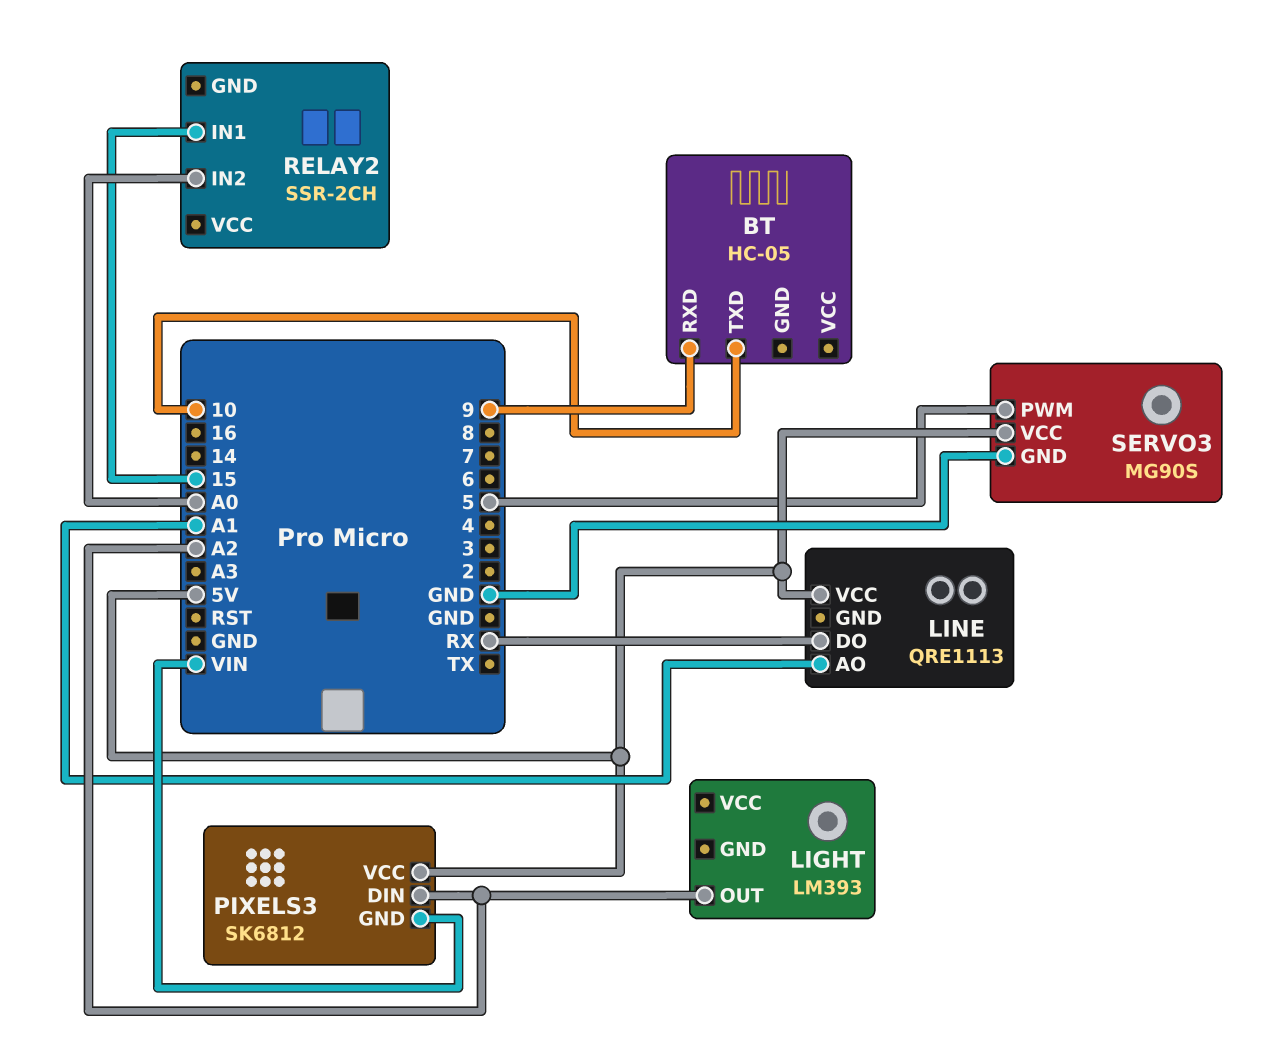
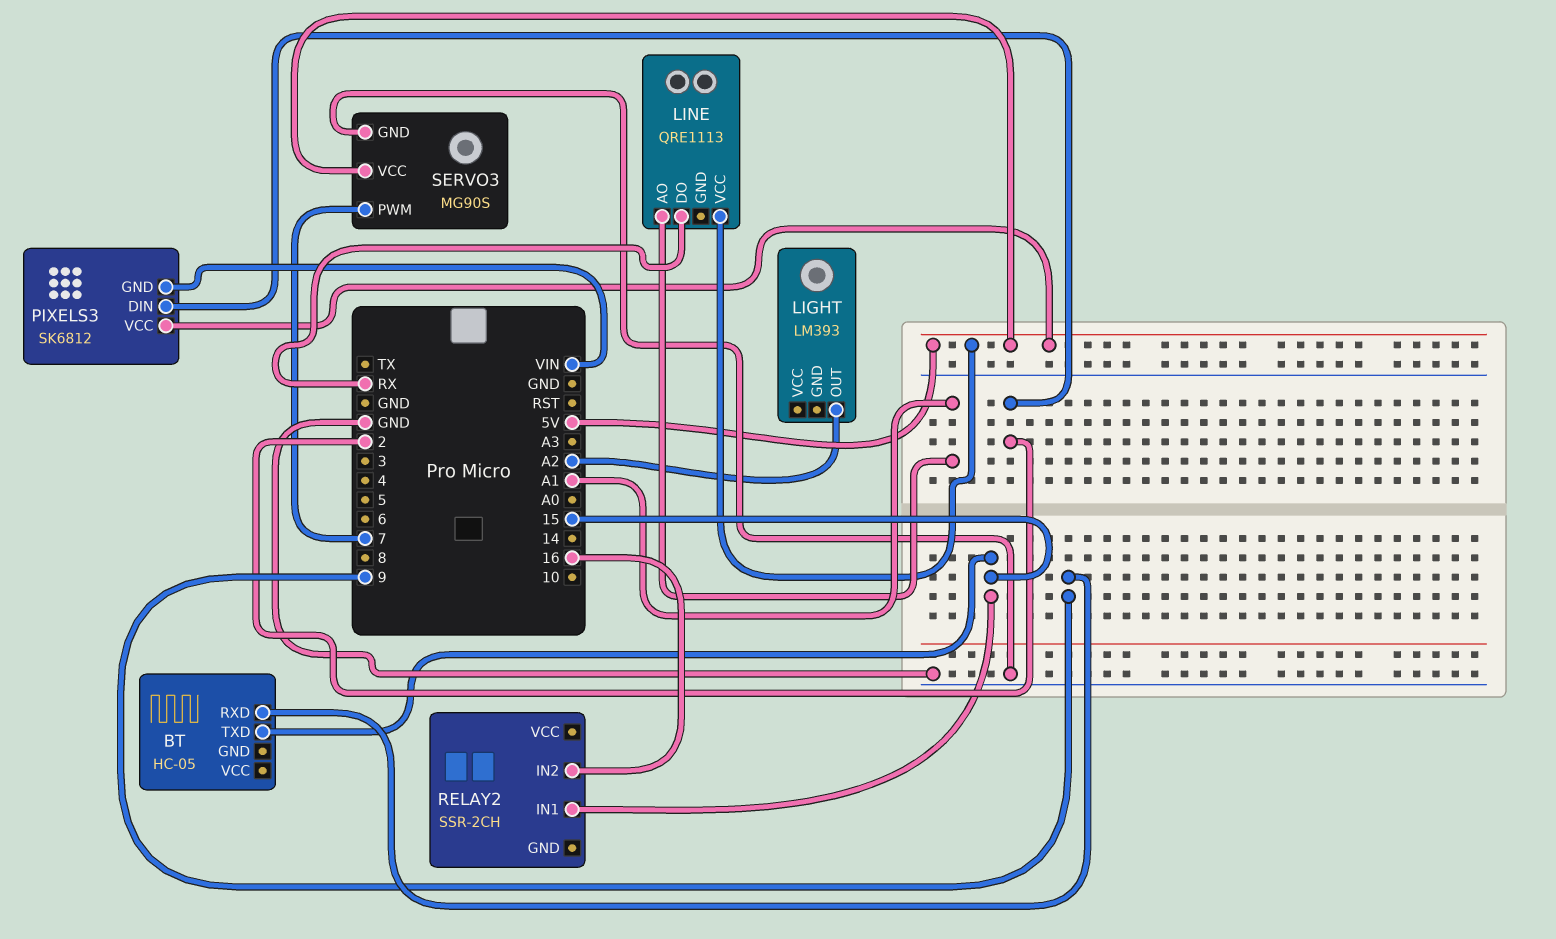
BT pin TXD: 10 -> 15
PIXELS3 pin DIN: A2 -> 2
RELAY2 pin IN2: A0 -> 16
SERVO3 pin PWM: 5 -> 7

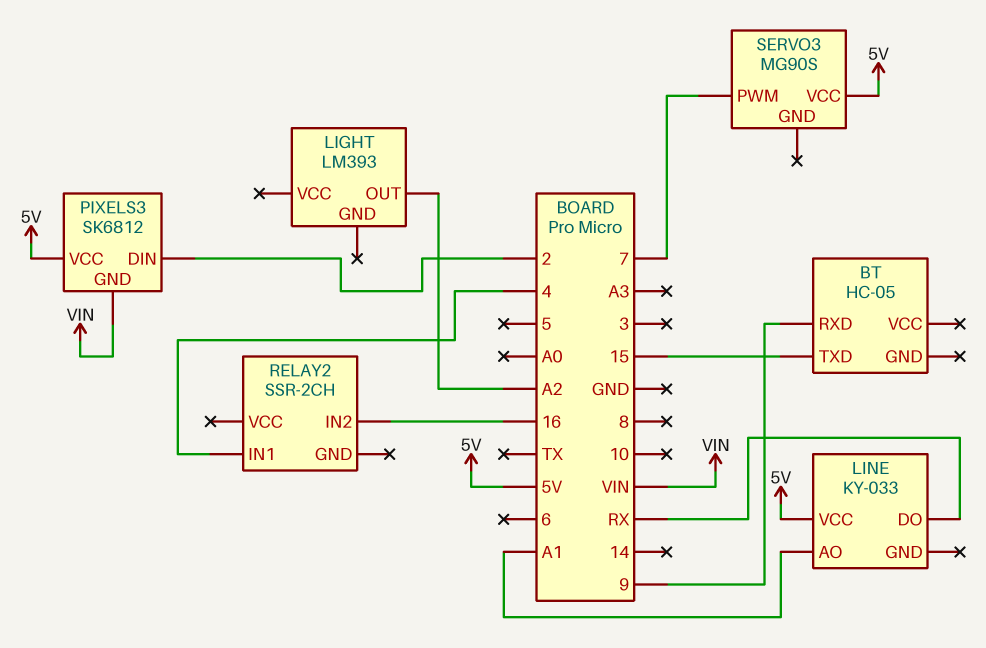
LINE: QRE1113 -> KY-033
RELAY2 pin IN1: 15 -> 4
SERVO3 pin GND: GND -> none

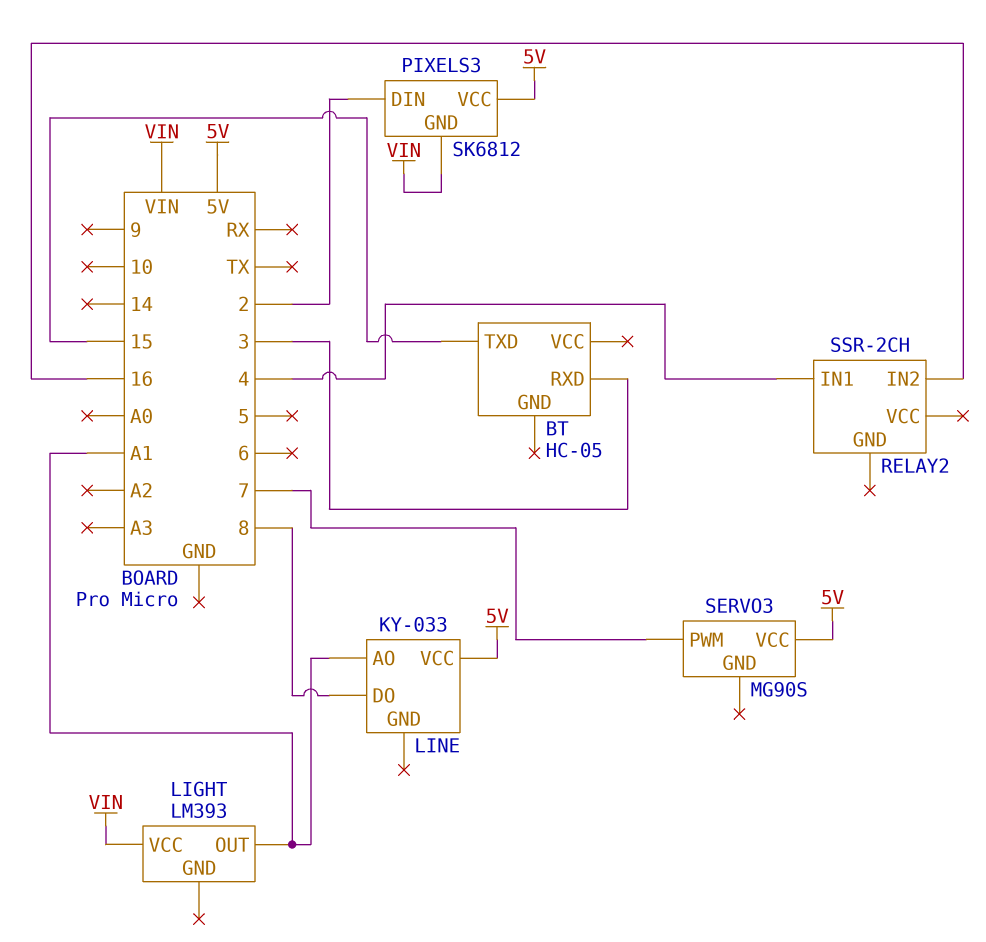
BT pin RXD: 9 -> 3
LIGHT pin OUT: A2 -> A1
LIGHT pin VCC: none -> VIN
LINE pin DO: RX -> 8

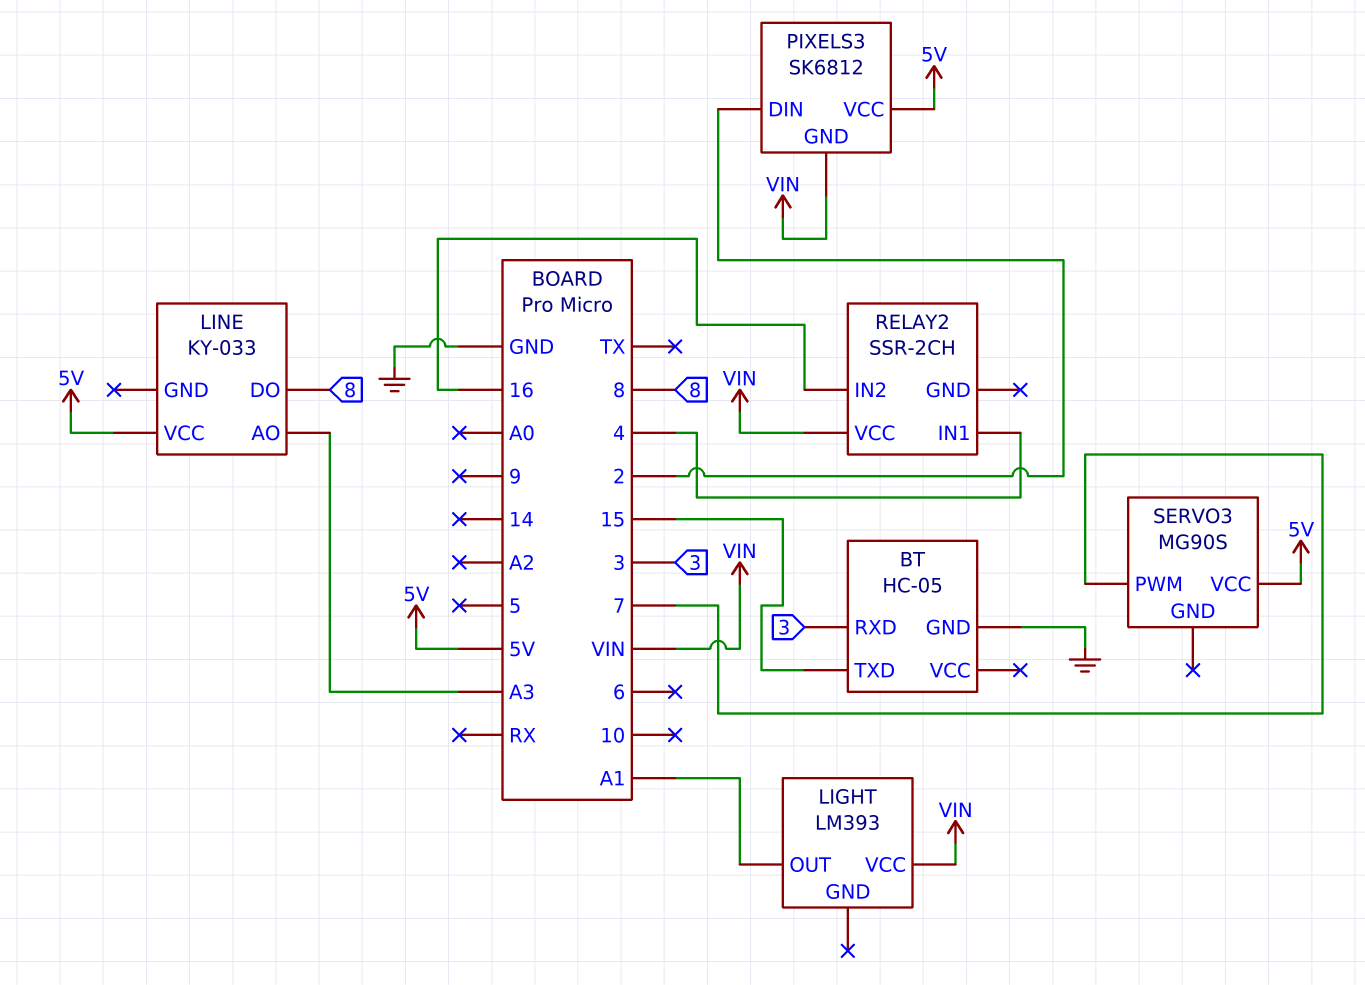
BT pin GND: none -> GND
LINE pin AO: A1 -> A3
RELAY2 pin VCC: none -> VIN

